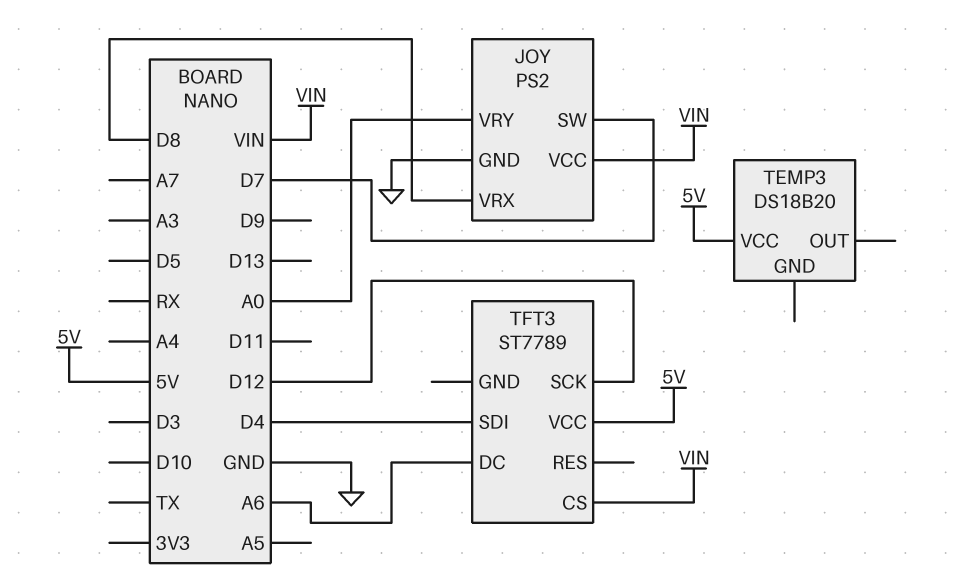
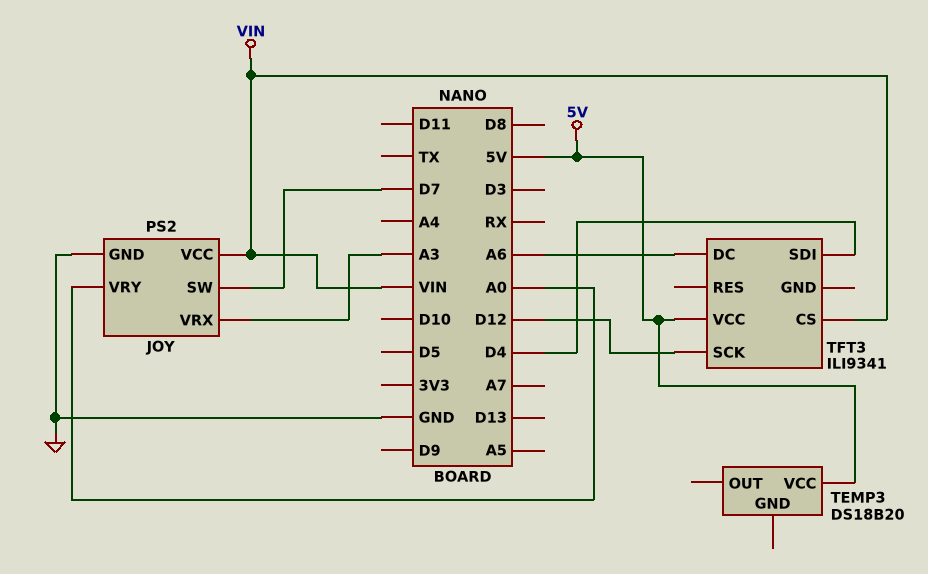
JOY pin VRX: D8 -> A3
TFT3: ST7789 -> ILI9341

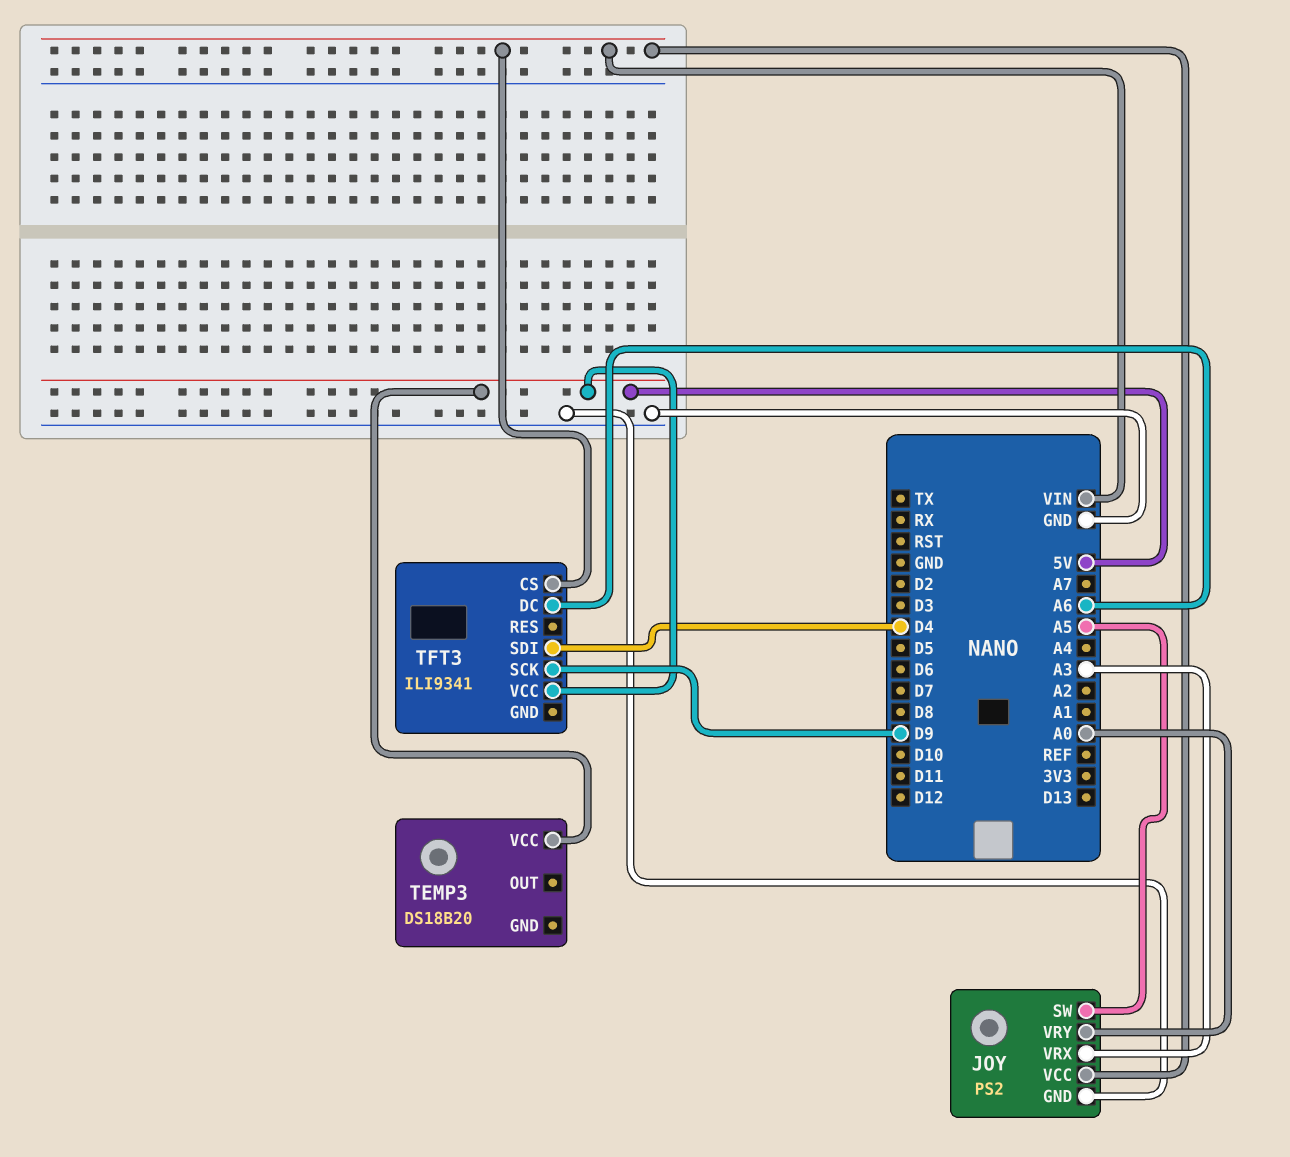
JOY pin SW: D7 -> A5
TFT3 pin SCK: D12 -> D9

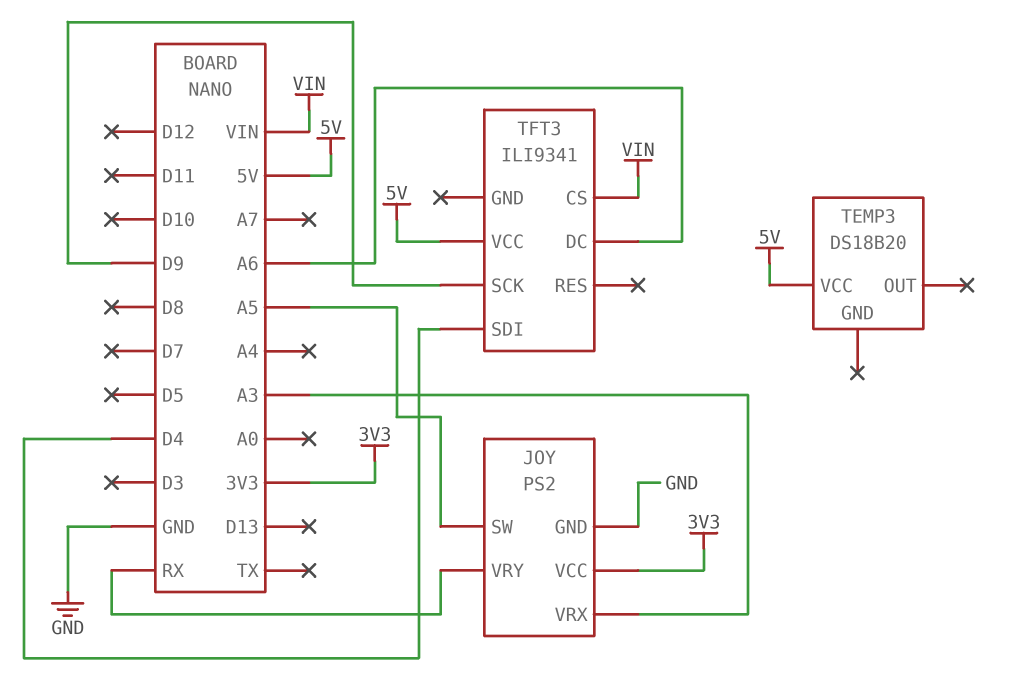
JOY pin VCC: VIN -> 3V3
JOY pin VRY: A0 -> RX

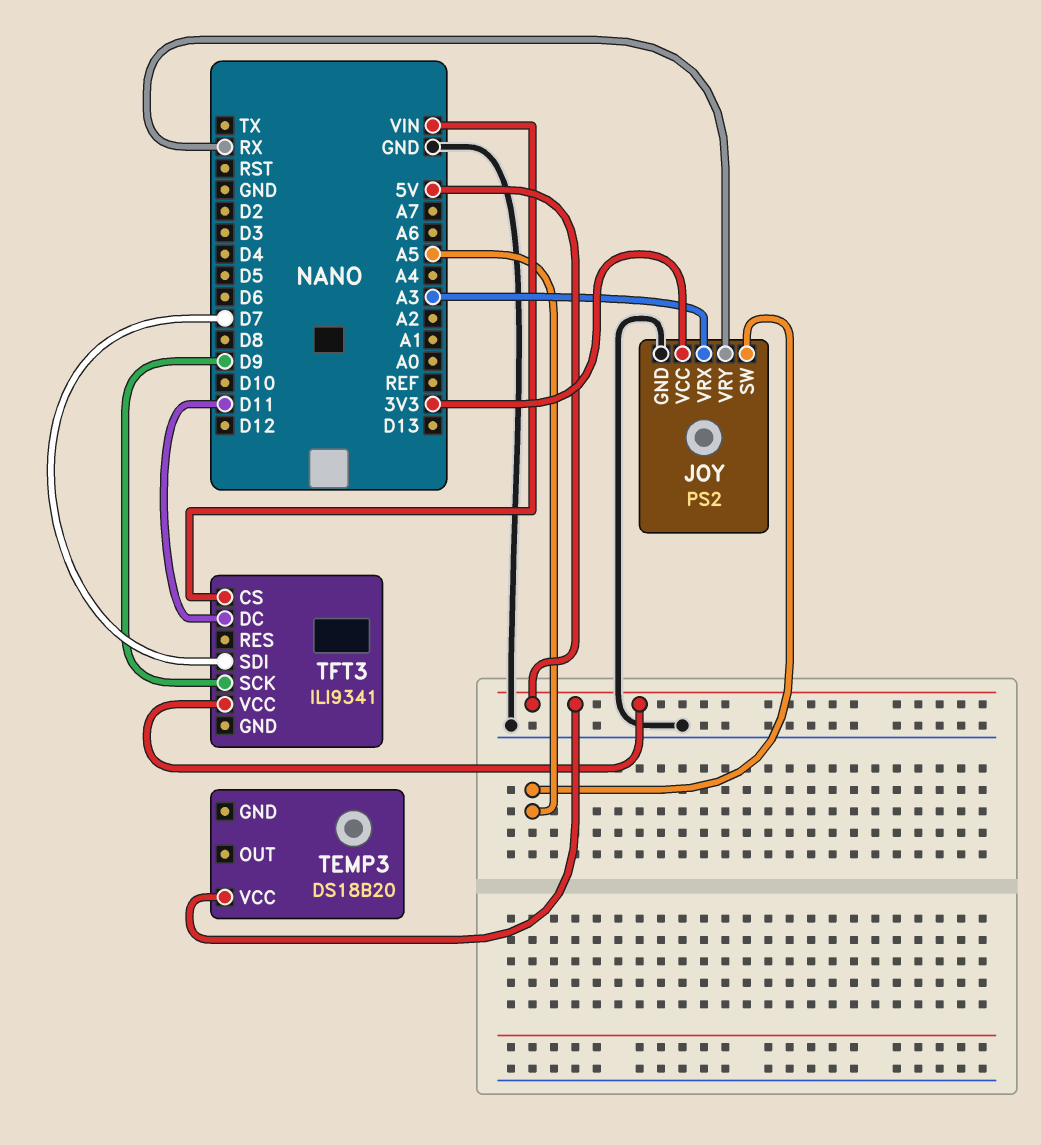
TFT3 pin DC: A6 -> D11
TFT3 pin SDI: D4 -> D7

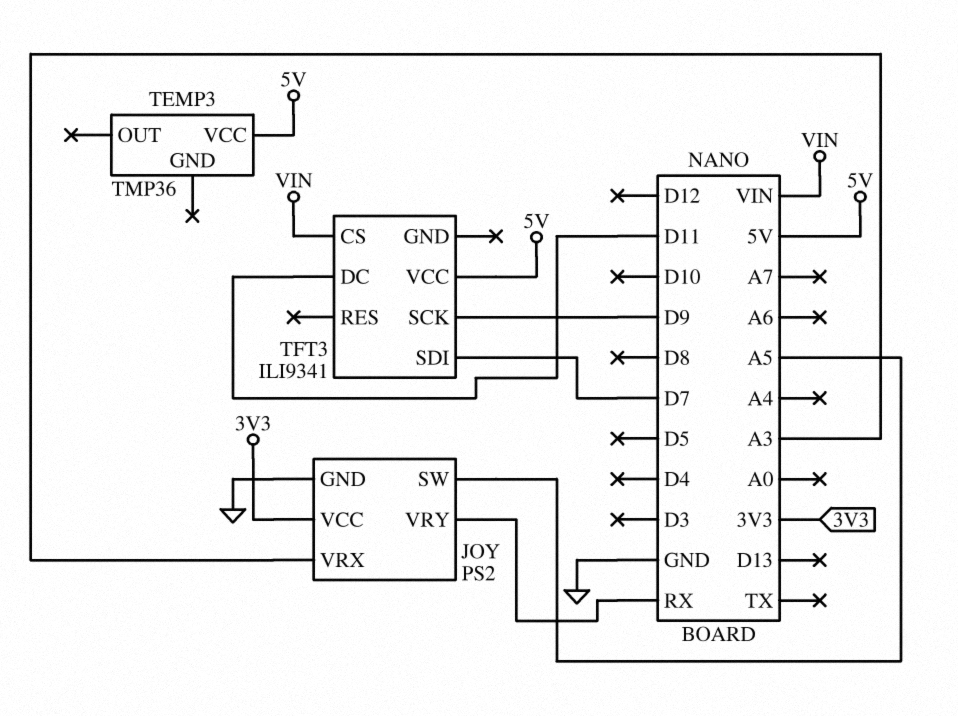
TEMP3: DS18B20 -> TMP36

